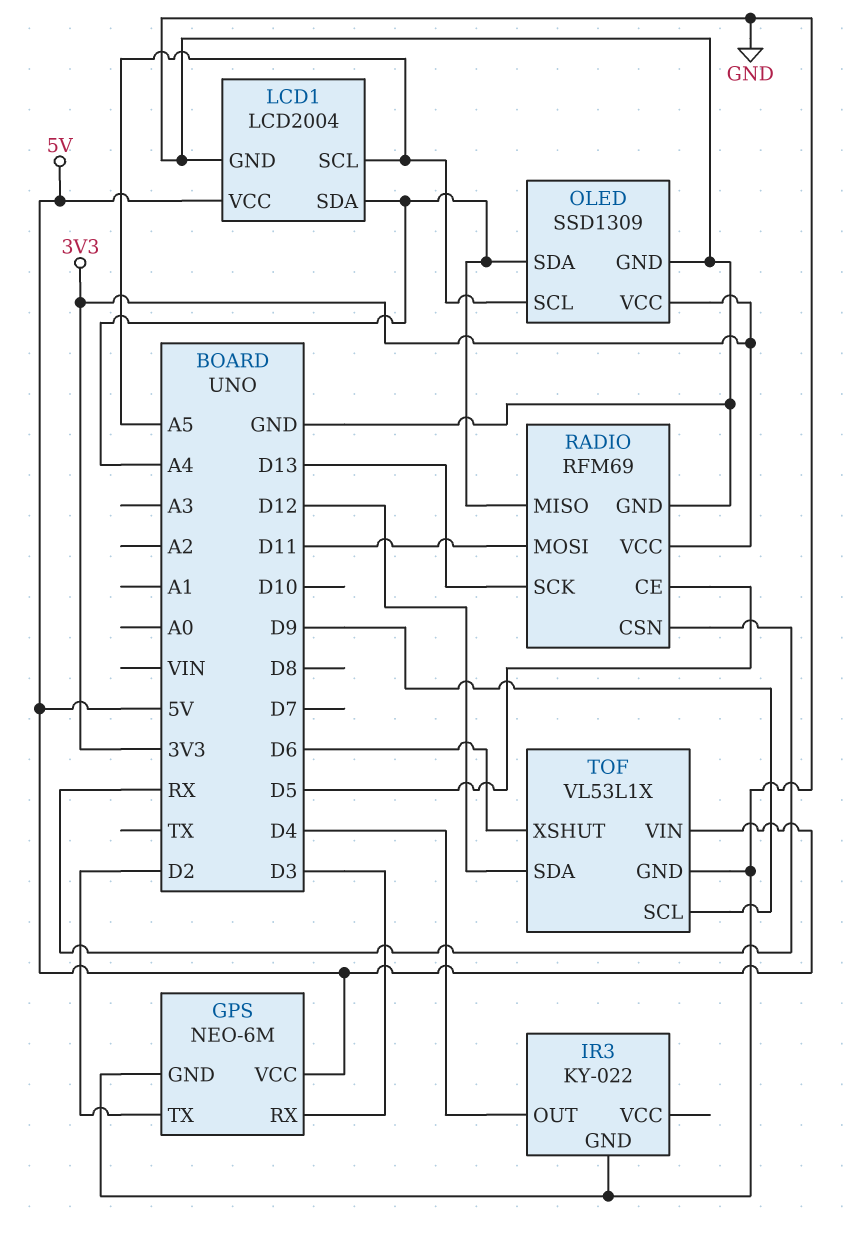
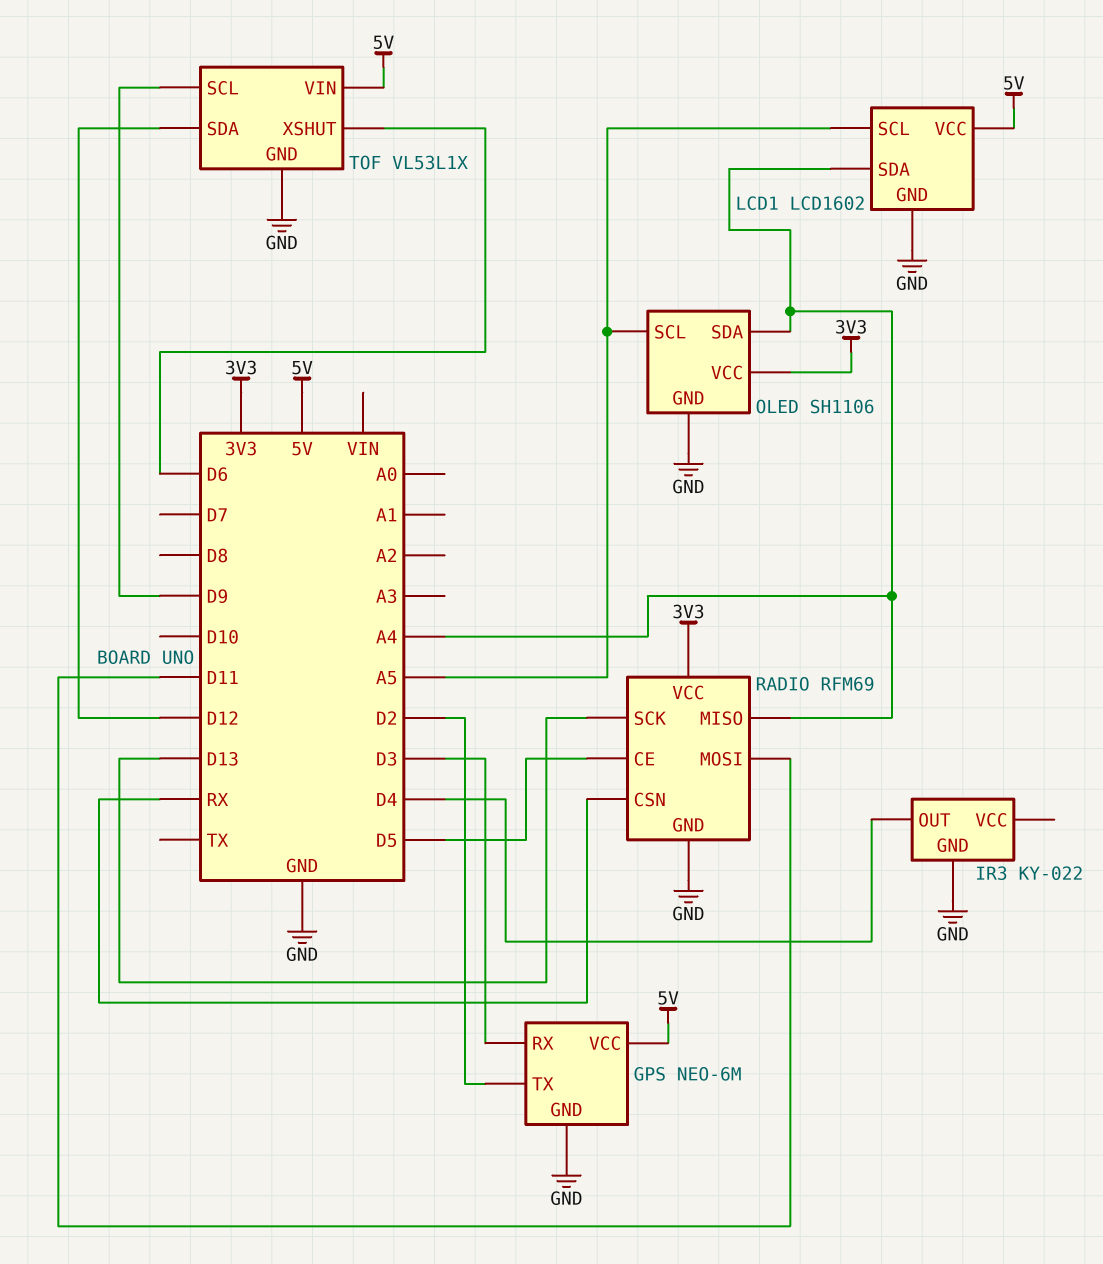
LCD1: LCD2004 -> LCD1602
OLED: SSD1309 -> SH1106

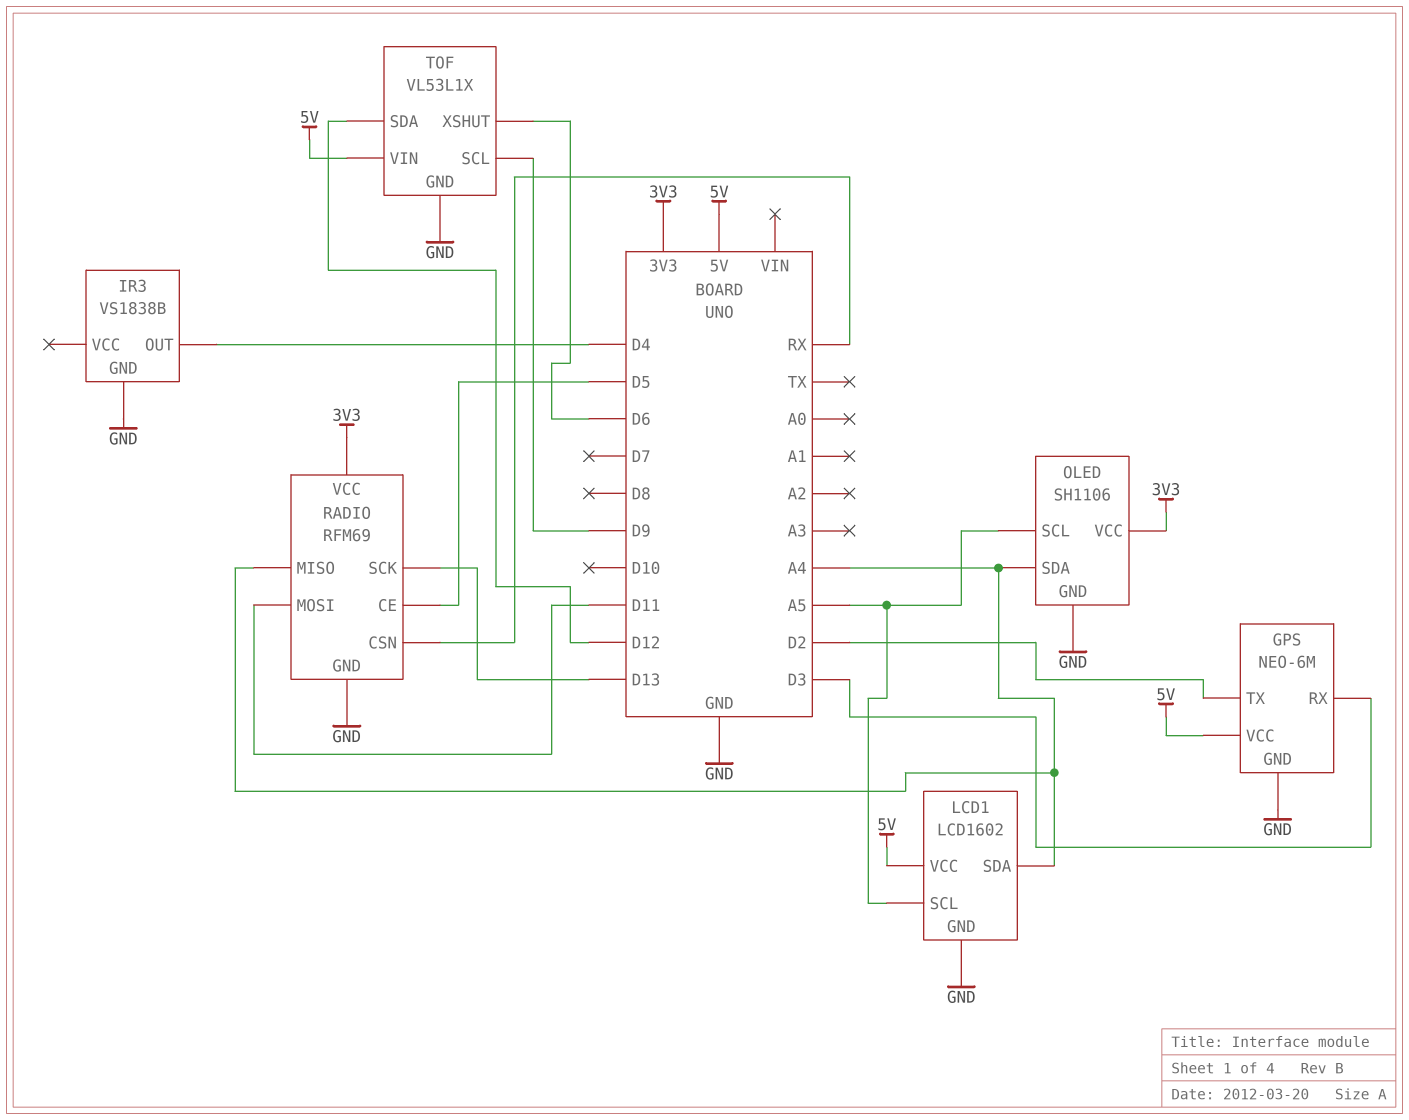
IR3: KY-022 -> VS1838B

